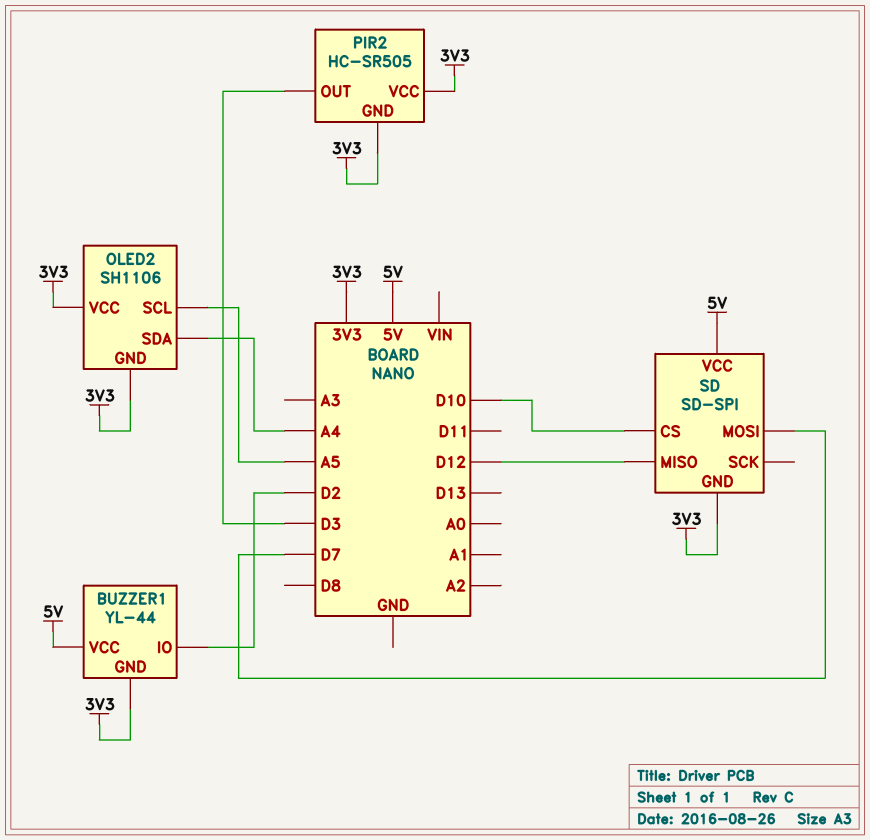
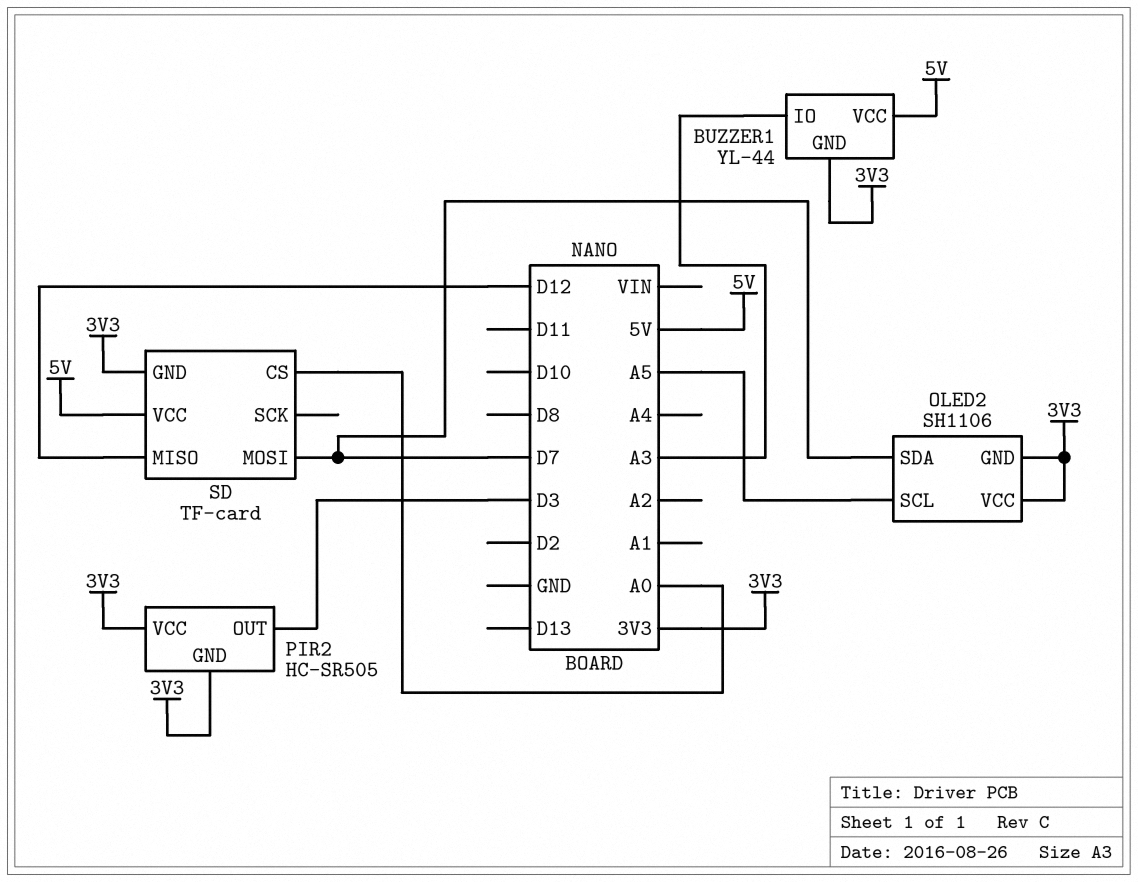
BUZZER1 pin IO: D2 -> A3
OLED2 pin SDA: A4 -> D7
SD: SD-SPI -> TF-card
SD pin CS: D10 -> A0

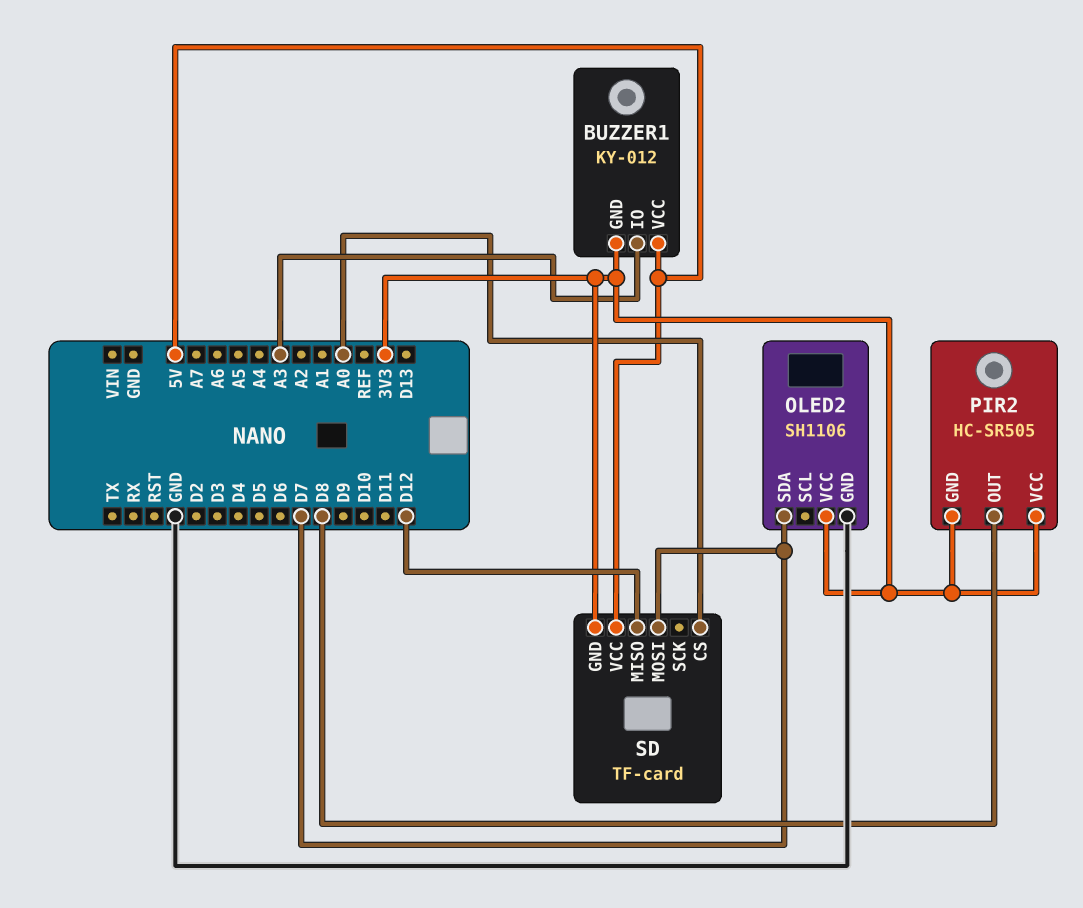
BUZZER1: YL-44 -> KY-012
OLED2 pin GND: 3V3 -> GND
OLED2 pin SCL: A5 -> none
PIR2 pin OUT: D3 -> D8

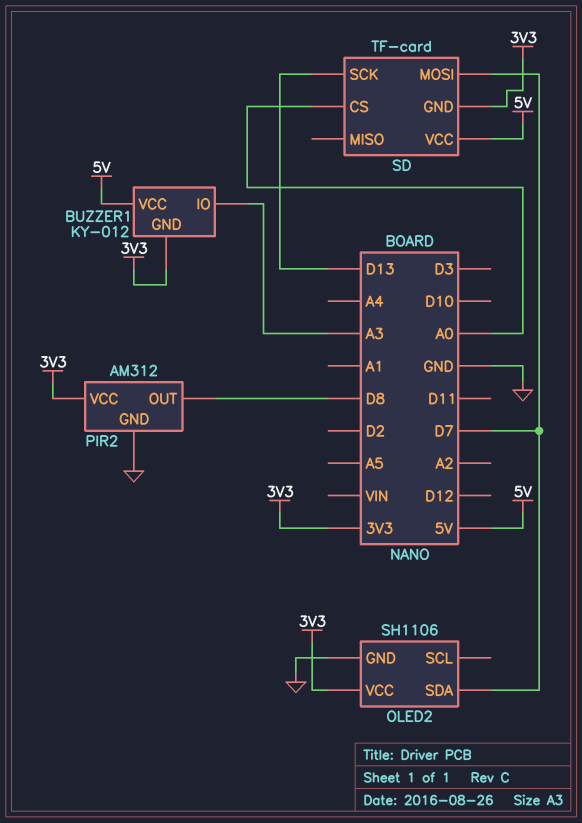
PIR2: HC-SR505 -> AM312
PIR2 pin GND: 3V3 -> GND
SD pin MISO: D12 -> none
SD pin SCK: none -> D13

